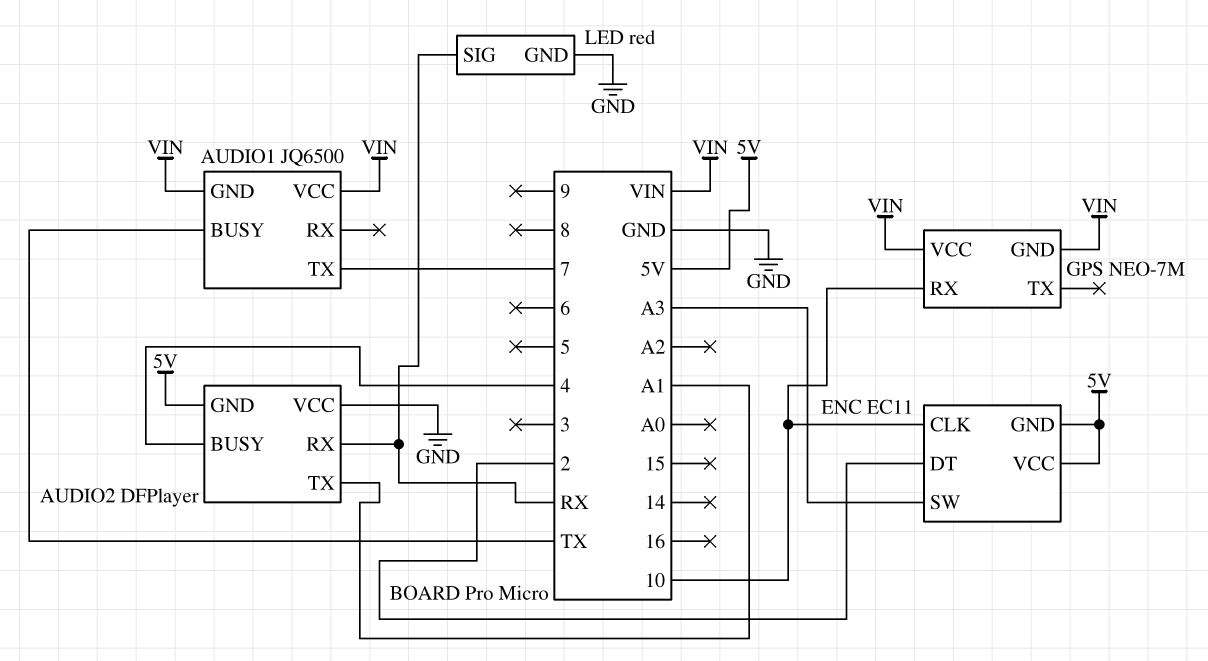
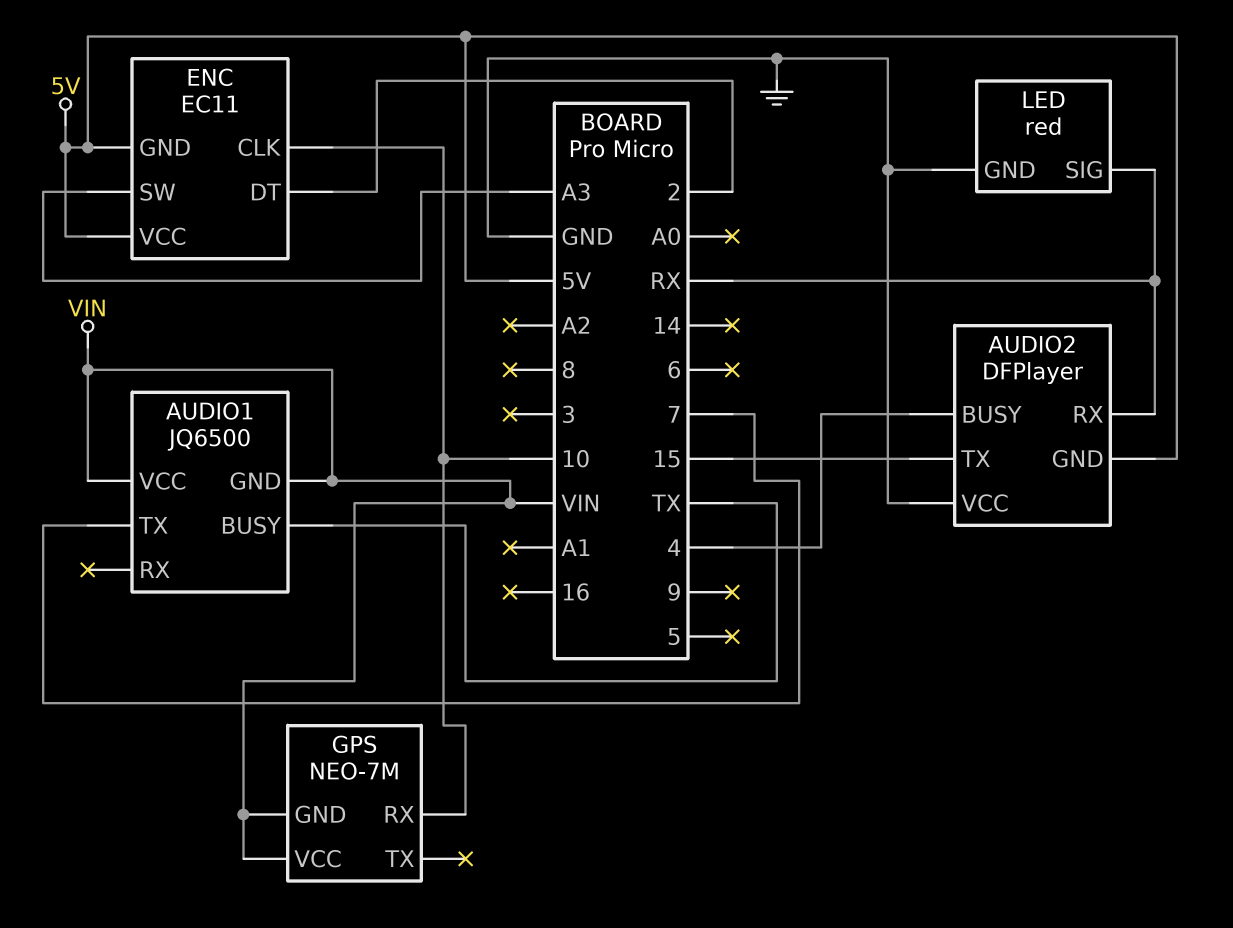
AUDIO2 pin TX: A1 -> 15

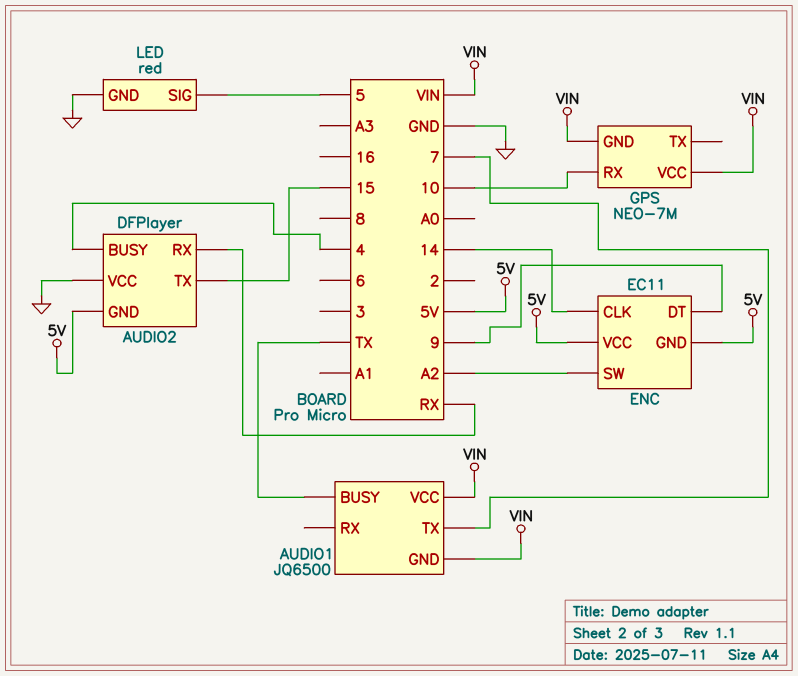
ENC pin CLK: 10 -> 14
ENC pin DT: 2 -> 9
ENC pin SW: A3 -> A2
LED pin SIG: RX -> 5

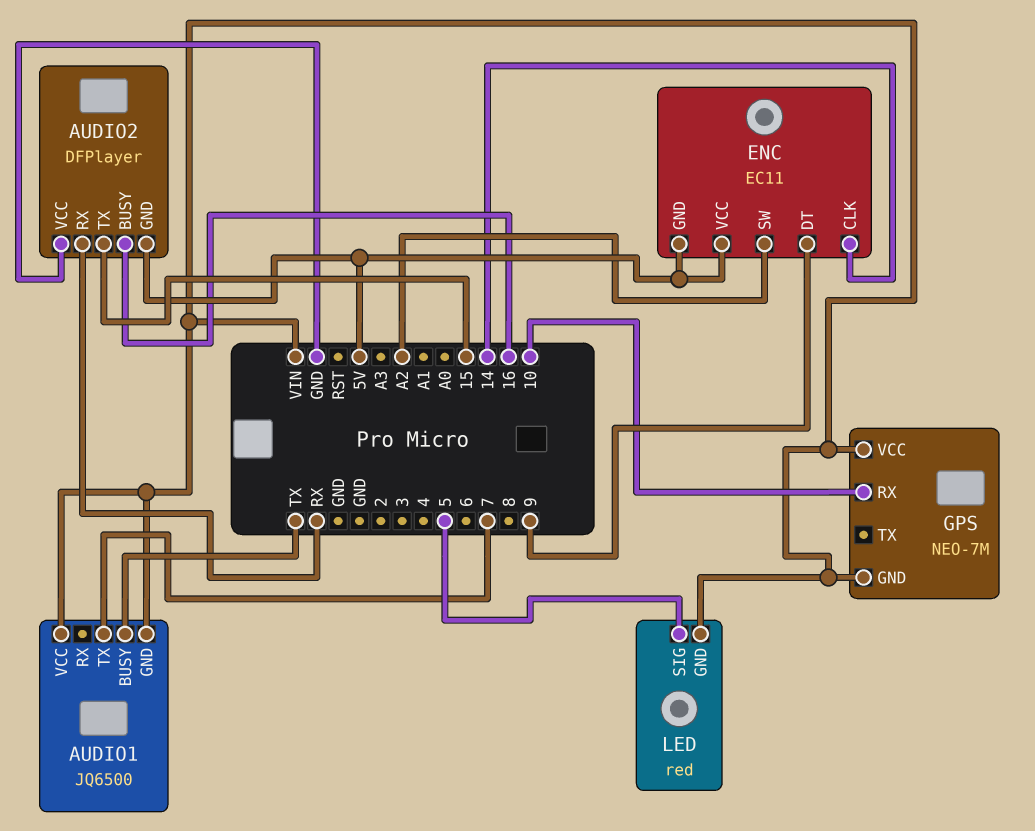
AUDIO2 pin BUSY: 4 -> 16
LED pin GND: GND -> VIN

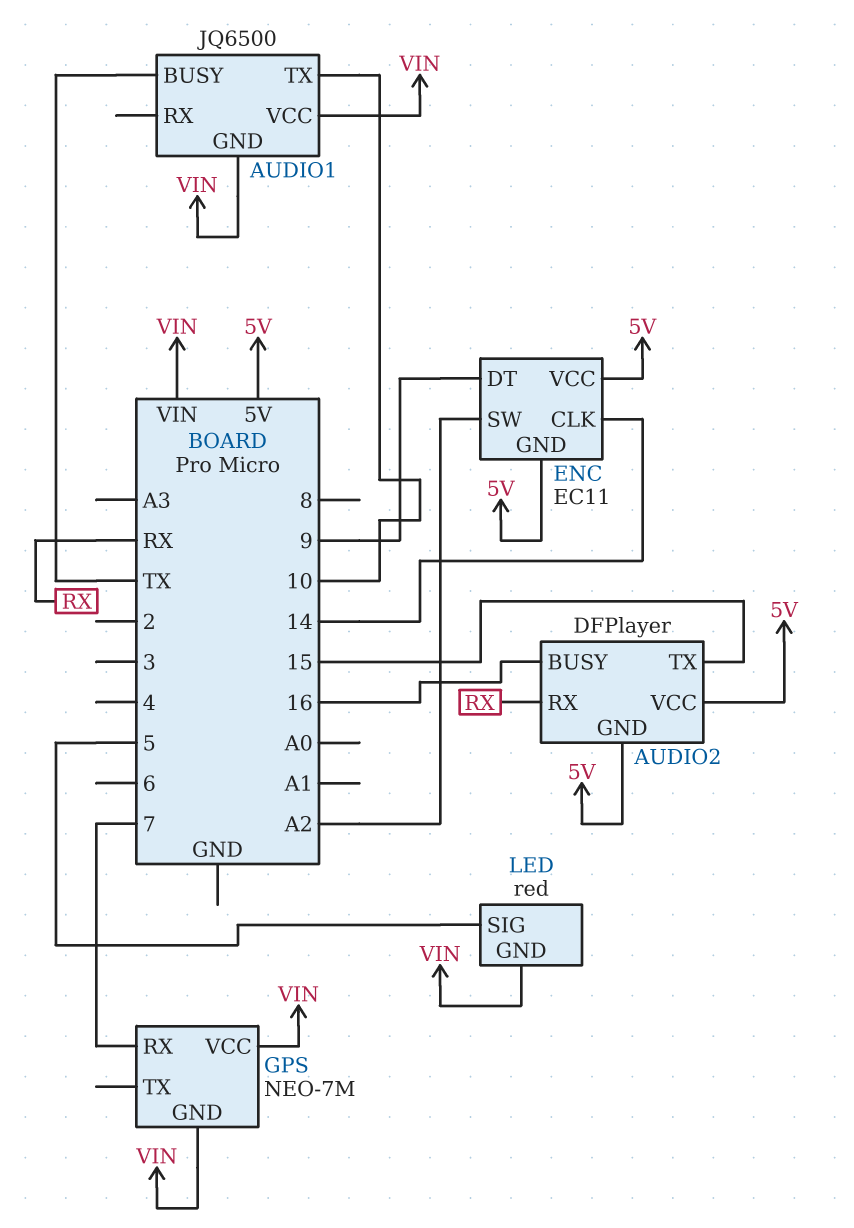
AUDIO1 pin TX: 7 -> 10
AUDIO2 pin VCC: GND -> 5V
GPS pin RX: 10 -> 7

